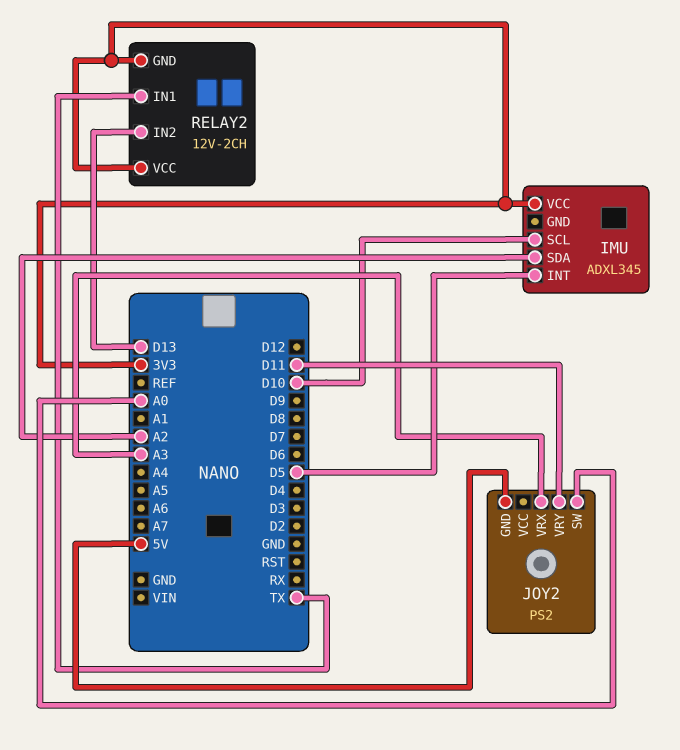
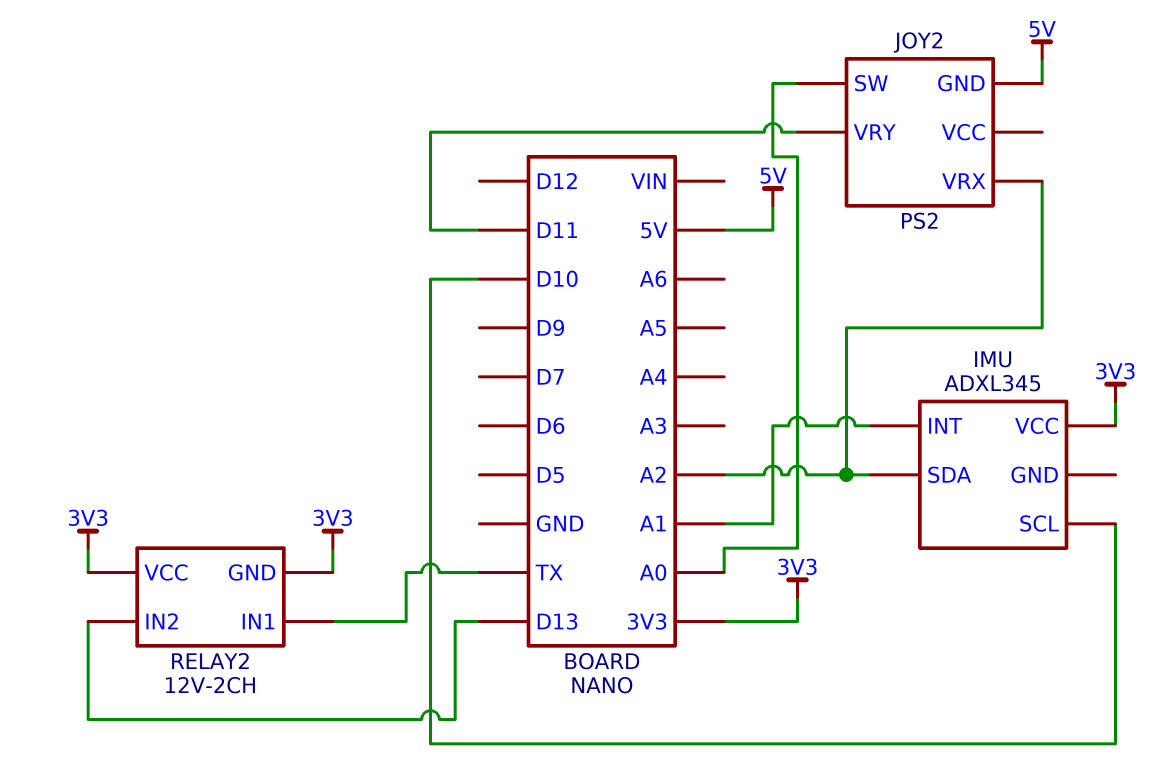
IMU pin INT: D5 -> A1
JOY2 pin VRX: A3 -> A2

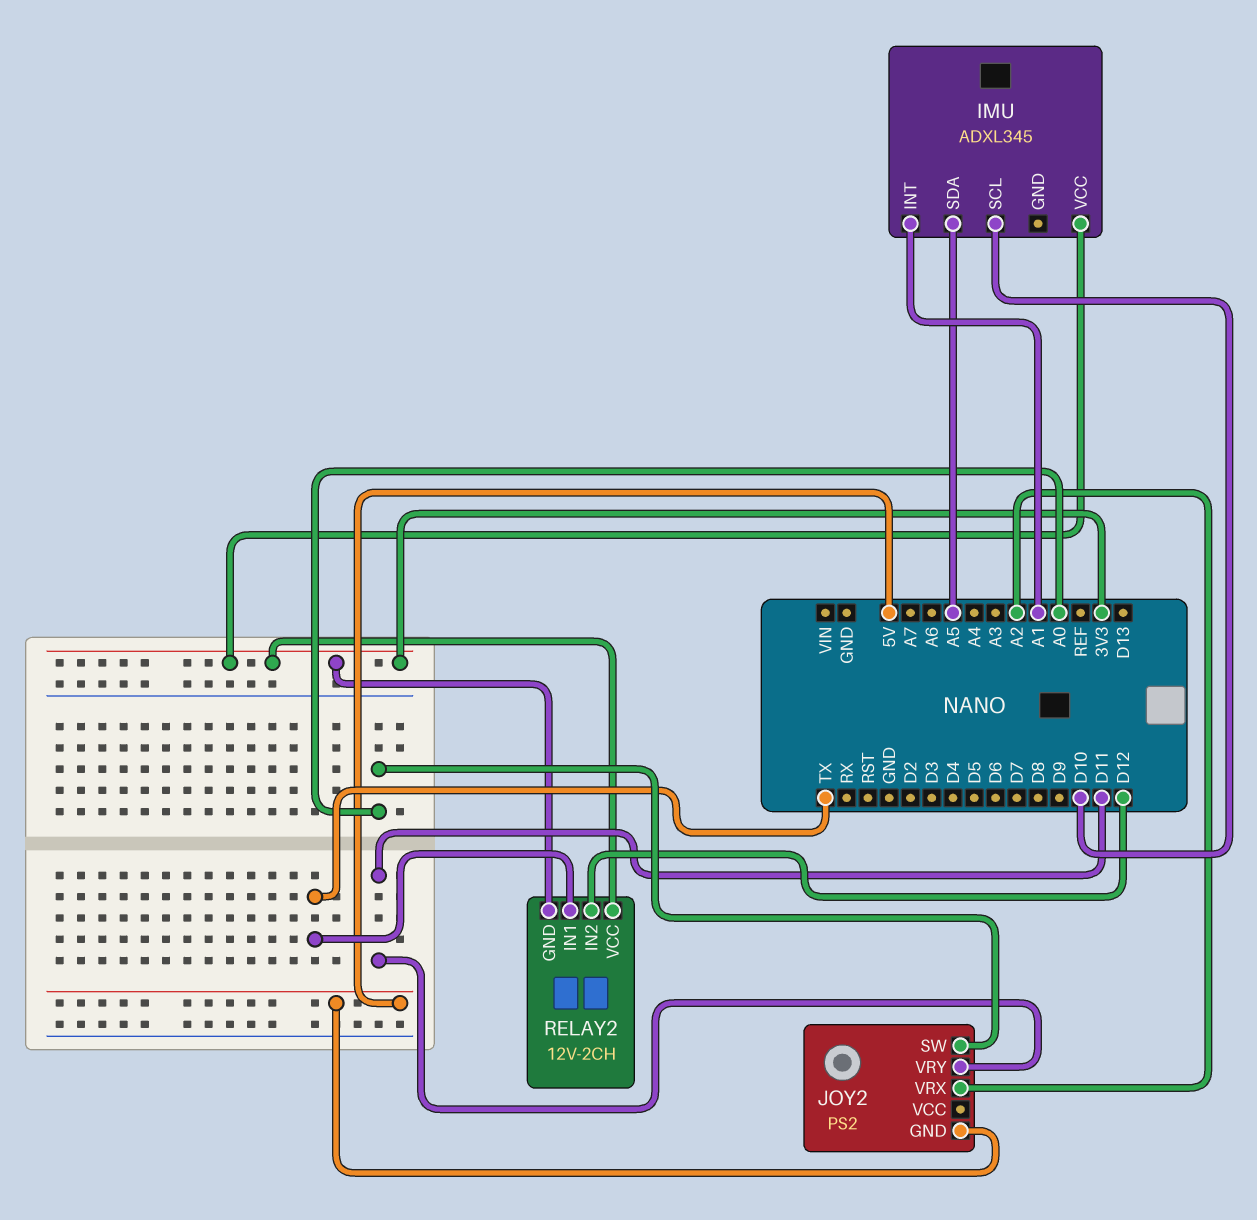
IMU pin SDA: A2 -> A5
RELAY2 pin IN2: D13 -> D12

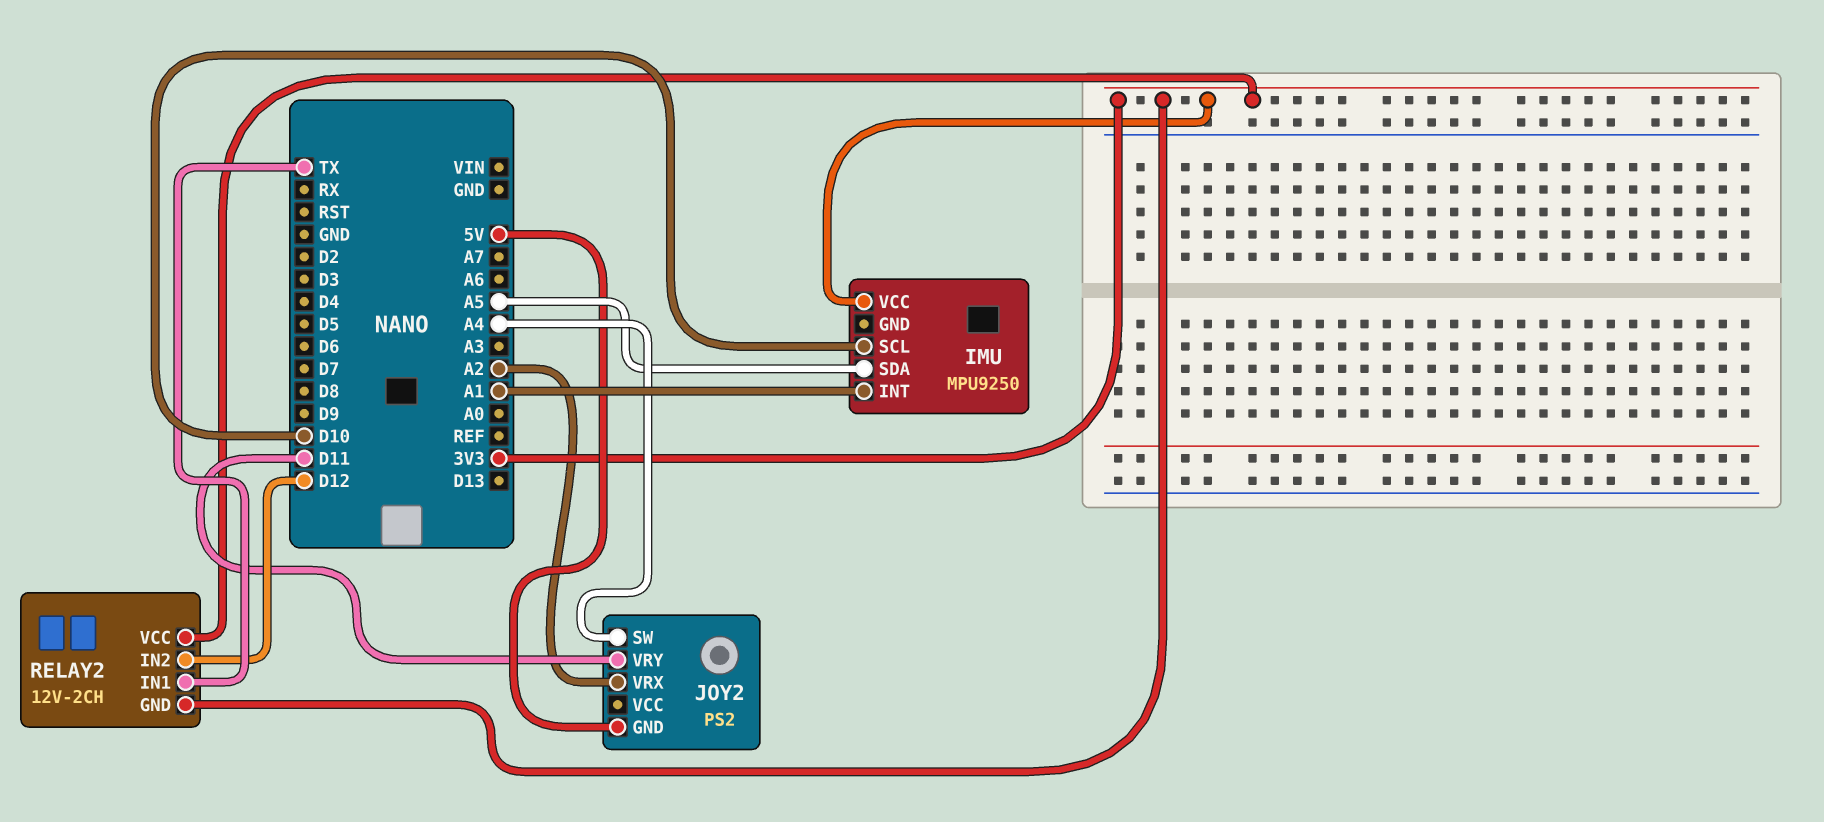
IMU: ADXL345 -> MPU9250
JOY2 pin SW: A0 -> A4

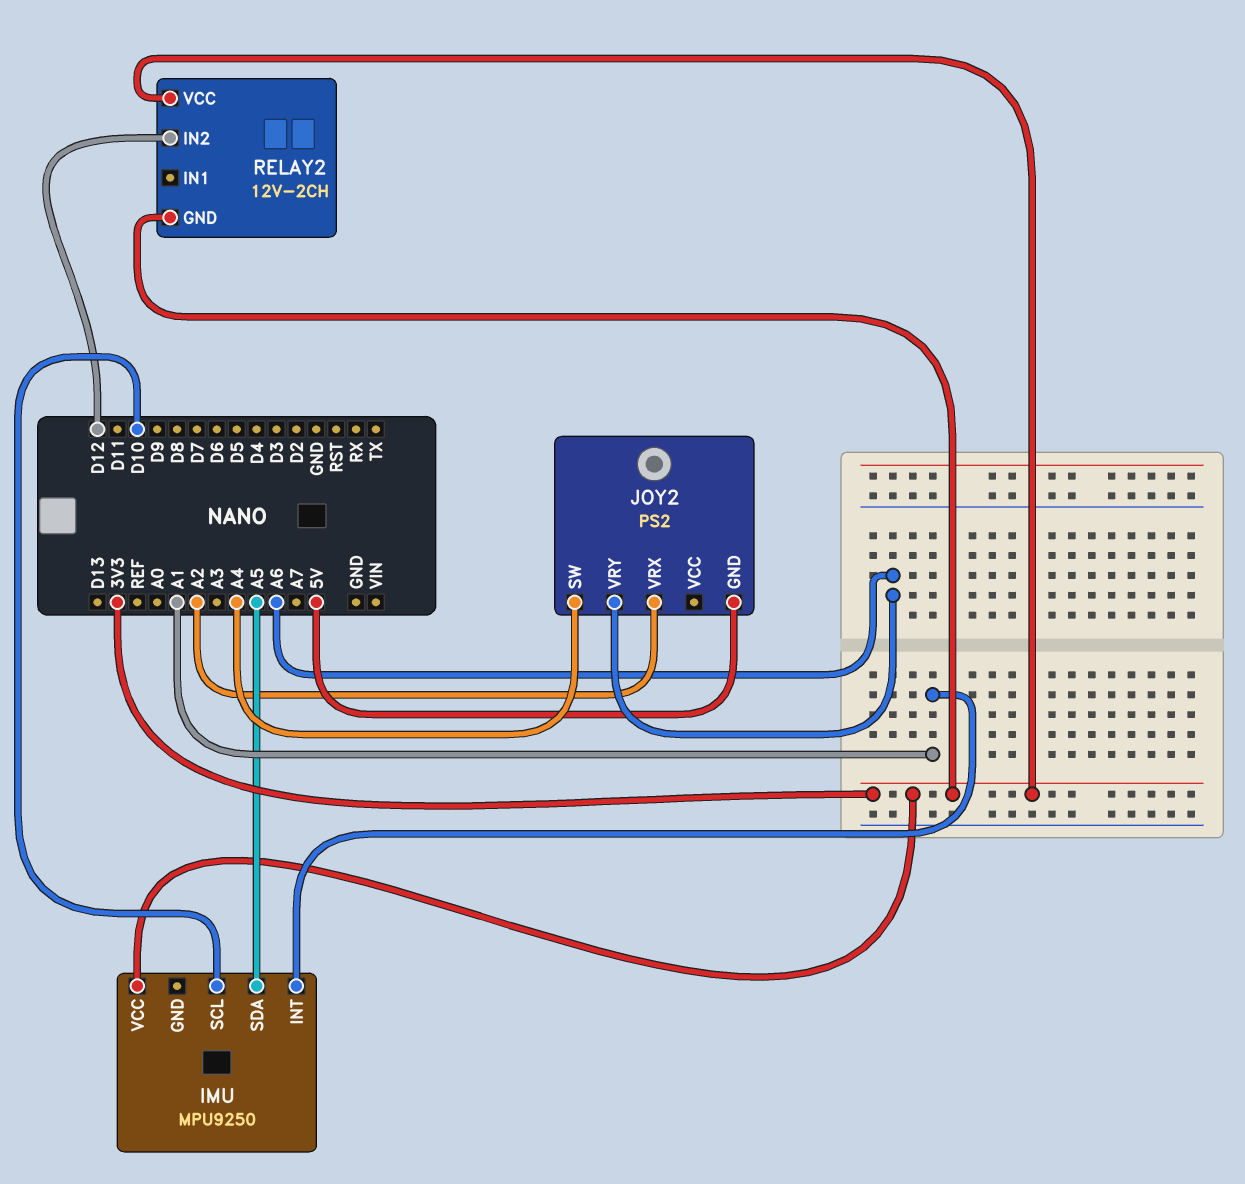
JOY2 pin VRY: D11 -> A6
RELAY2 pin IN1: TX -> none

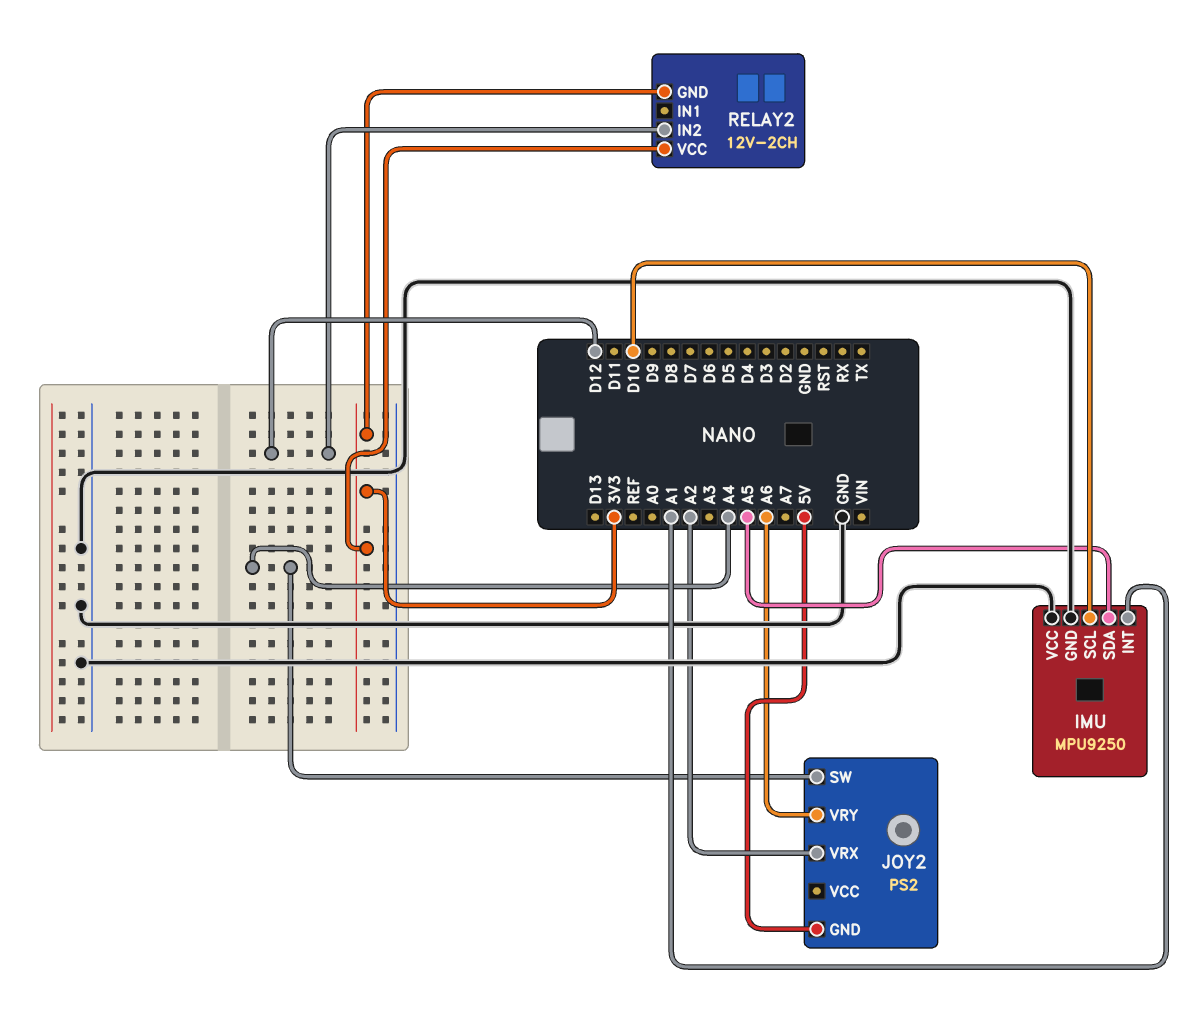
IMU pin GND: none -> GND
IMU pin VCC: 3V3 -> GND

